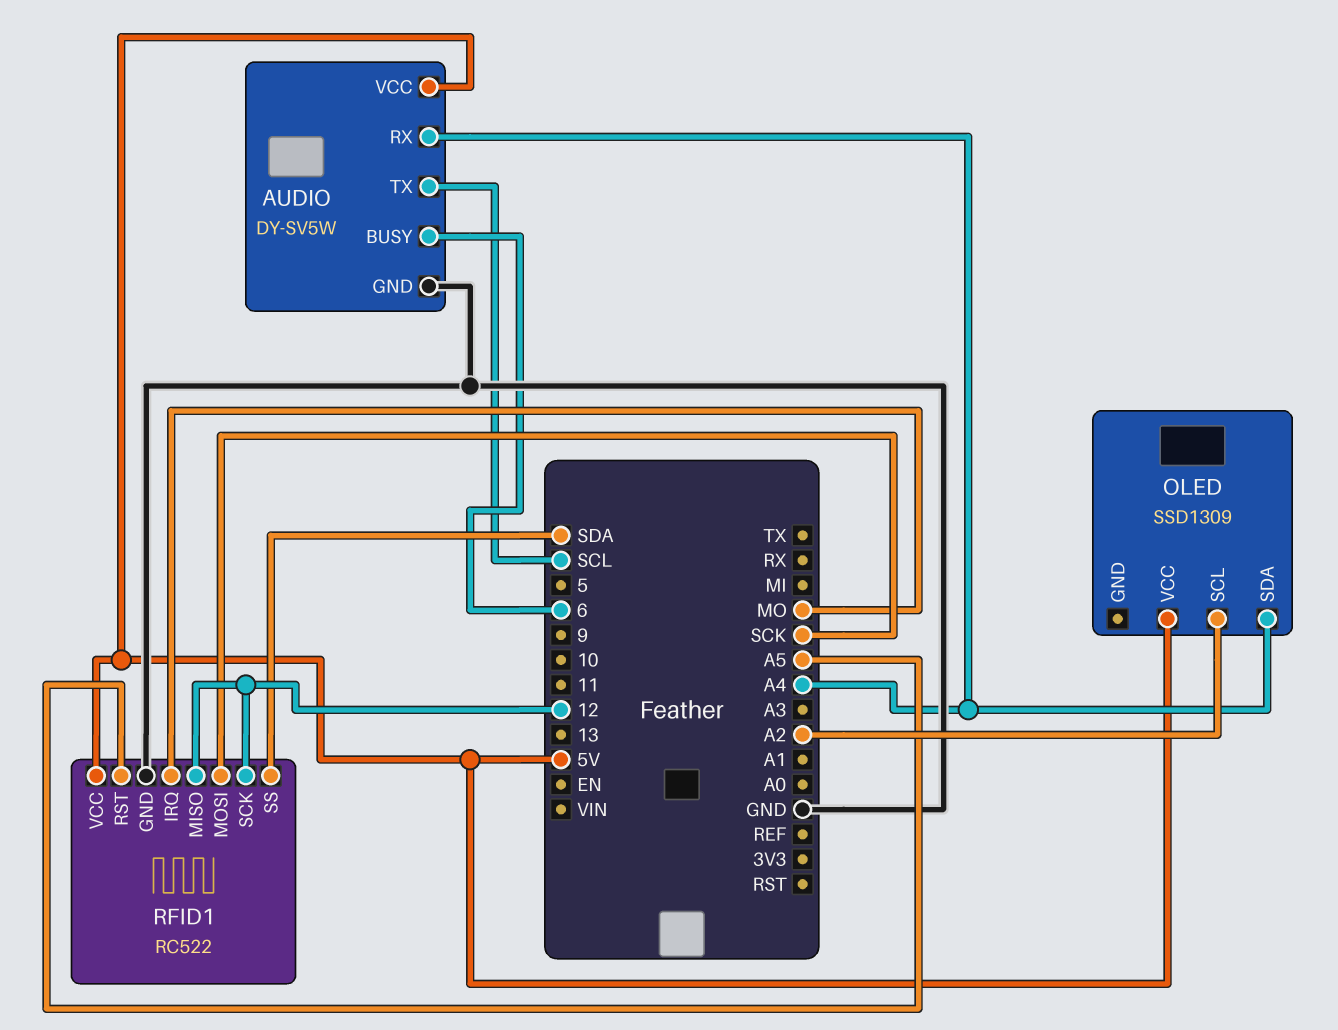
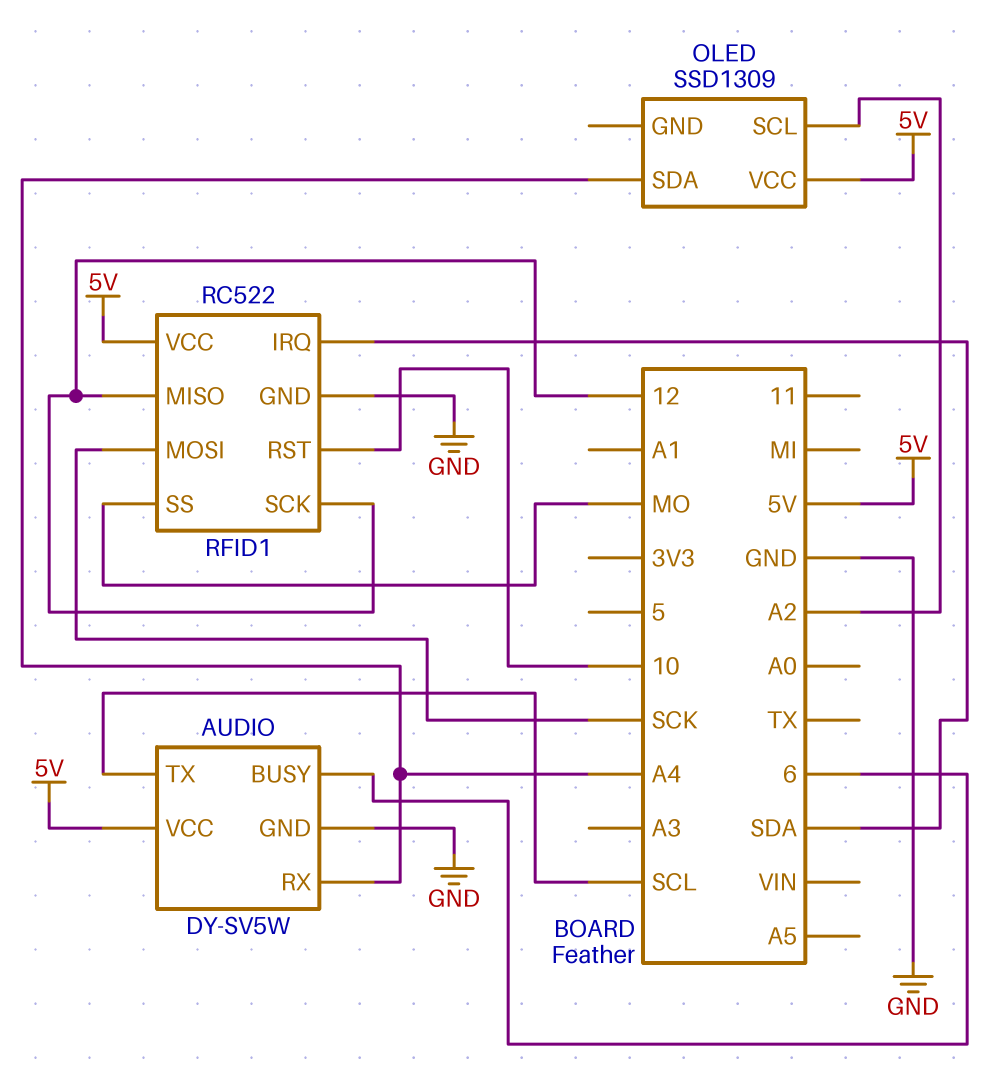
RFID1 pin IRQ: MO -> SDA
RFID1 pin RST: A5 -> 10
RFID1 pin SS: SDA -> MO

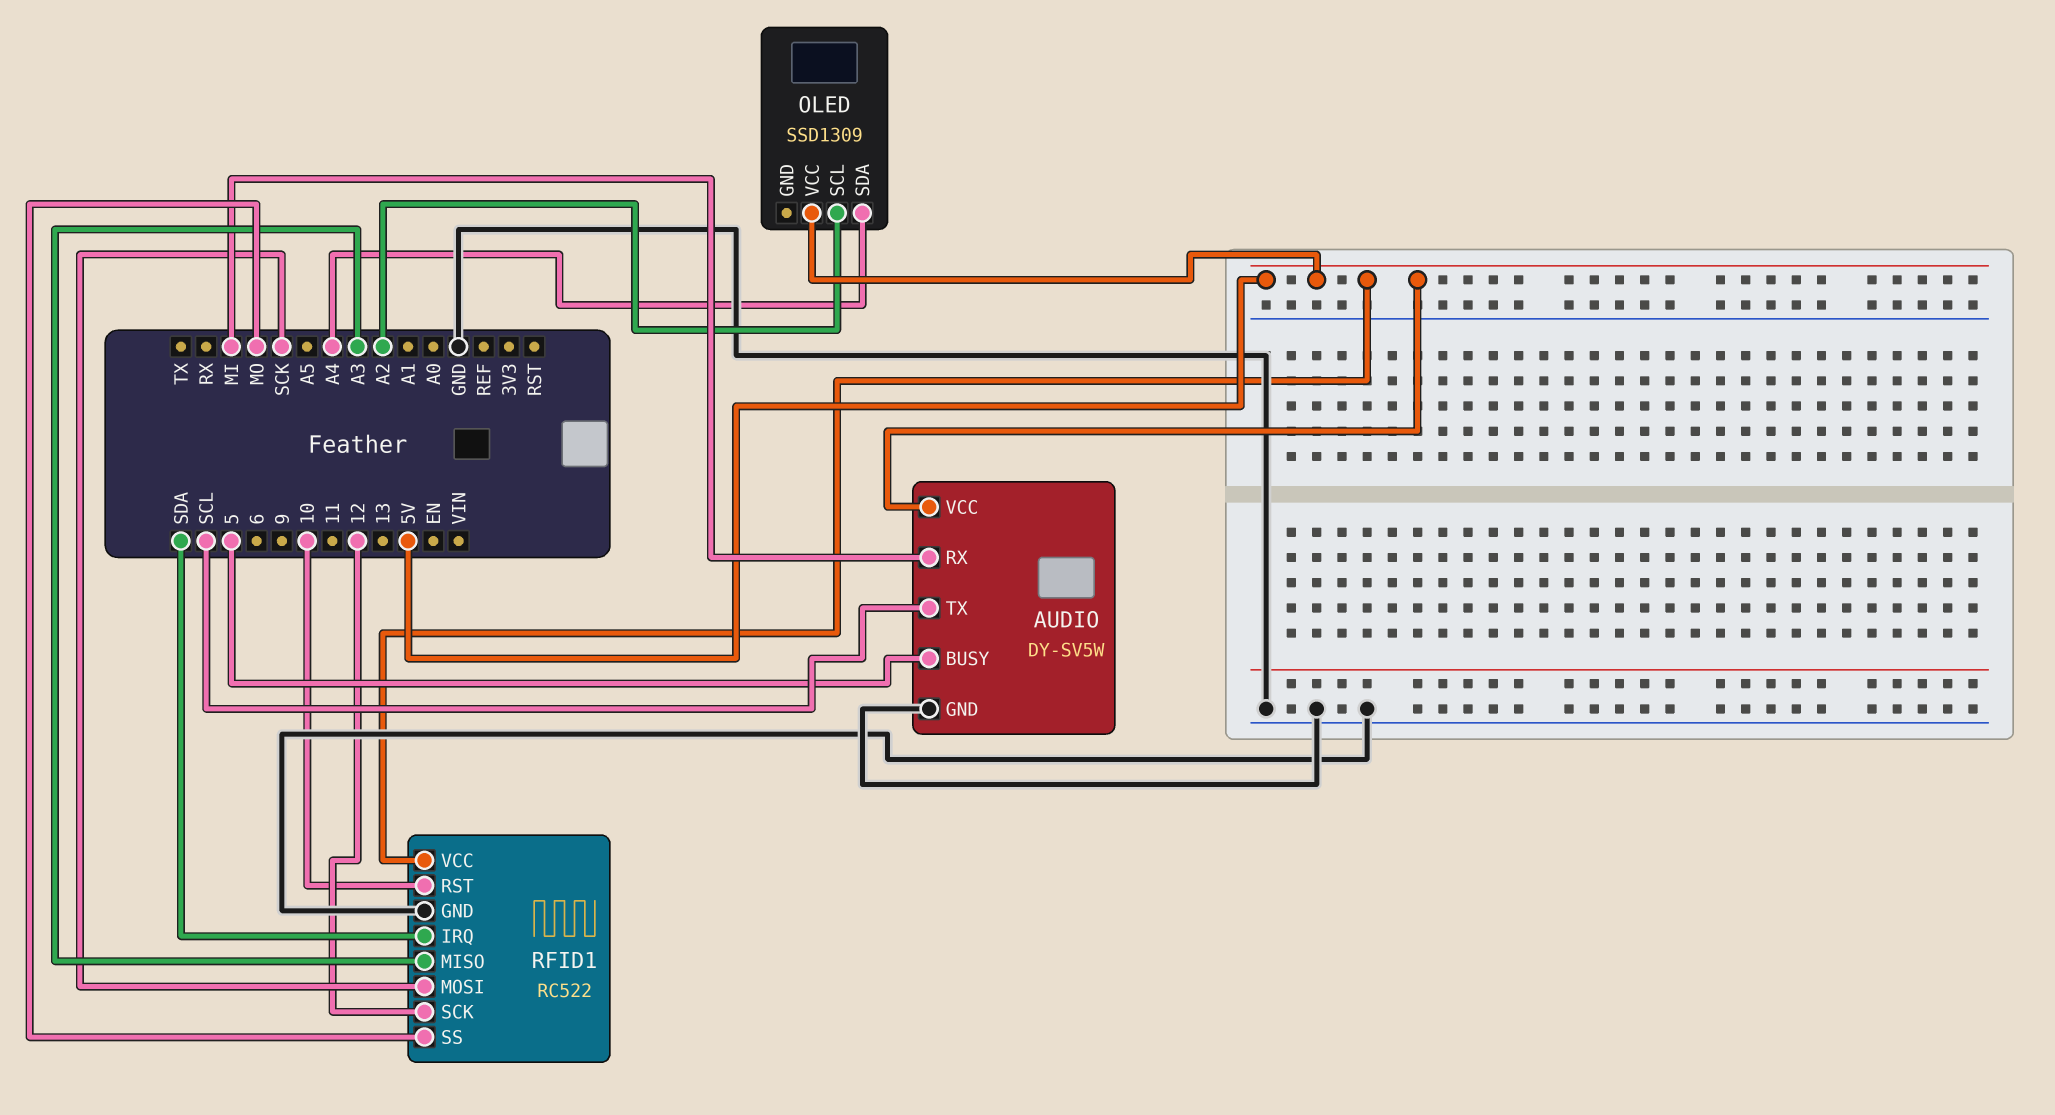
AUDIO pin BUSY: 6 -> 5
AUDIO pin RX: A4 -> MI
RFID1 pin MISO: 12 -> A3

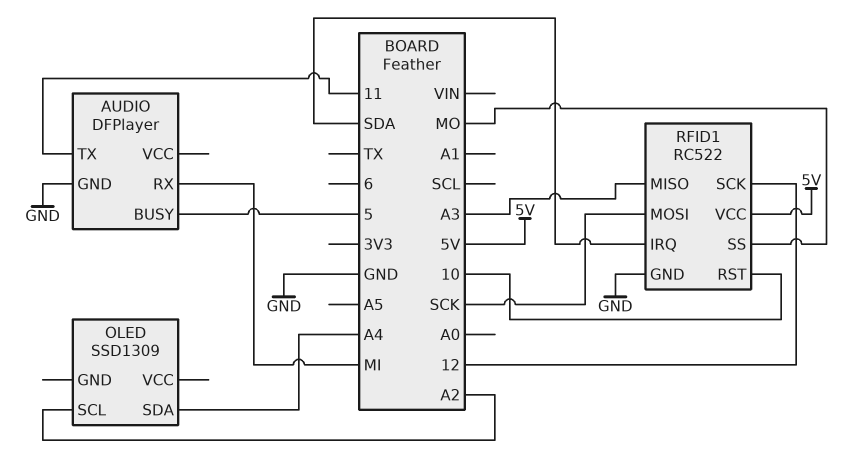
AUDIO: DY-SV5W -> DFPlayer
AUDIO pin TX: SCL -> 11
AUDIO pin VCC: 5V -> none
OLED pin VCC: 5V -> none

